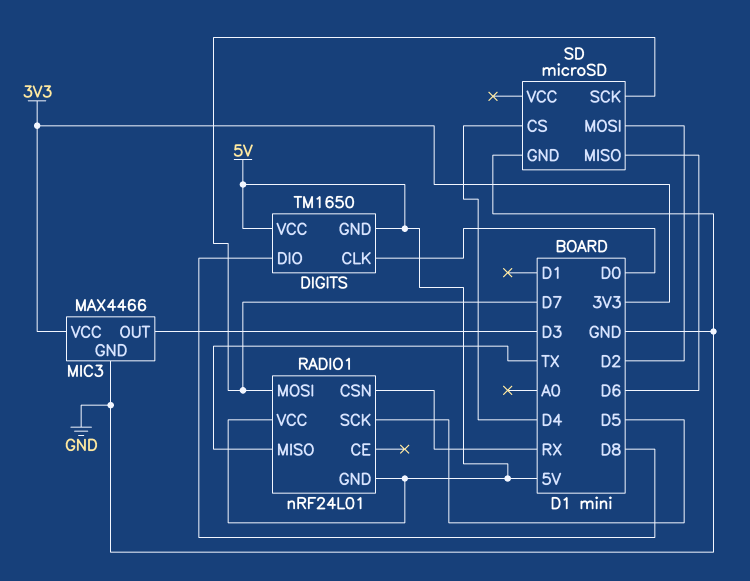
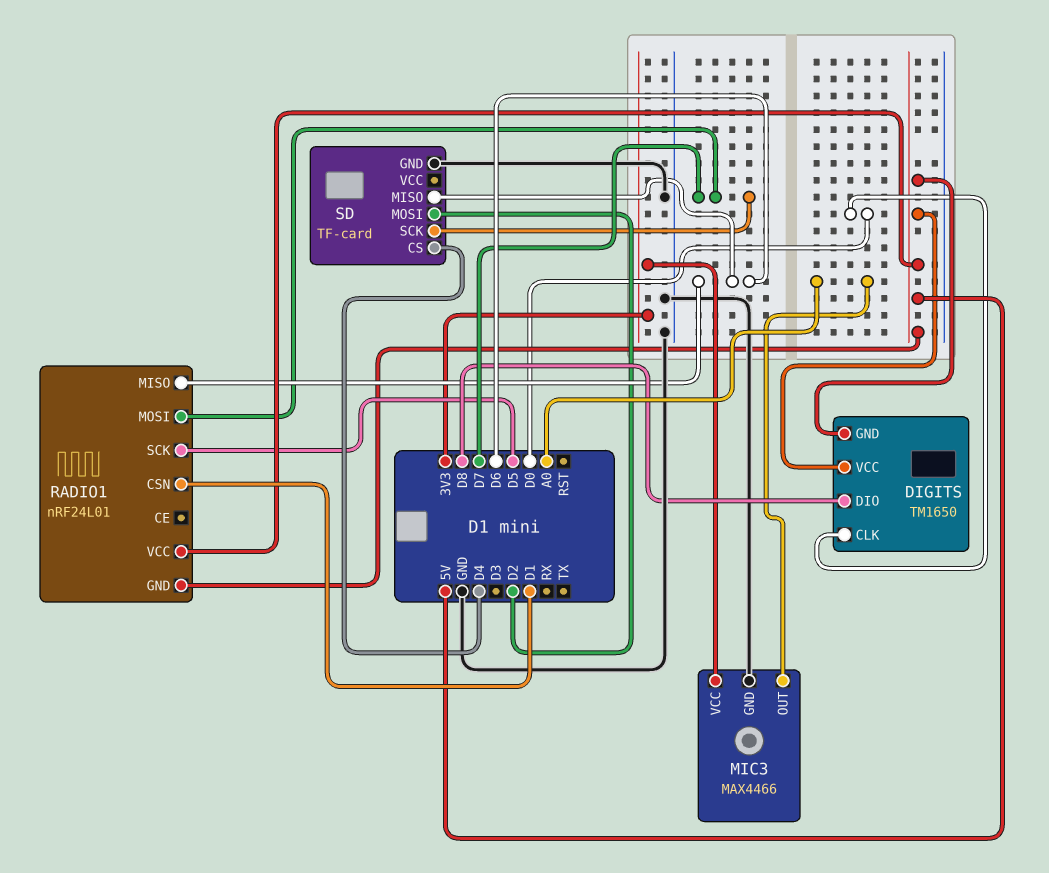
MIC3 pin OUT: D3 -> A0
RADIO1 pin CSN: RX -> D1
RADIO1 pin MISO: TX -> D6
SD: microSD -> TF-card

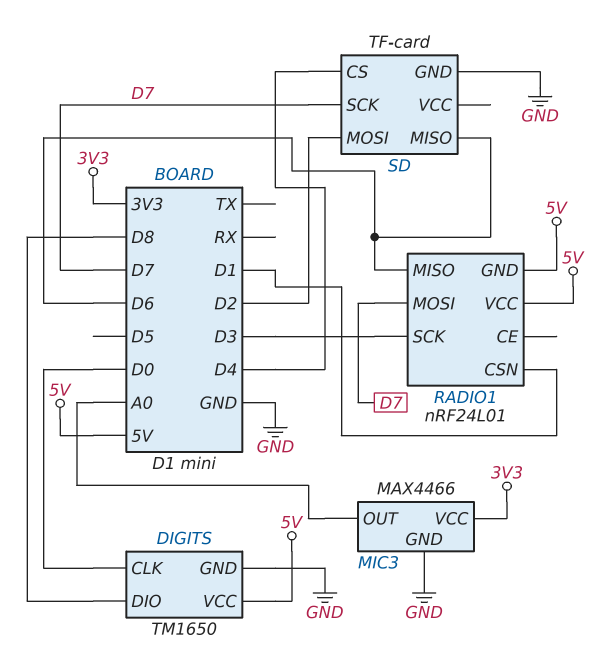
DIGITS pin GND: 5V -> GND
RADIO1 pin SCK: D5 -> D3

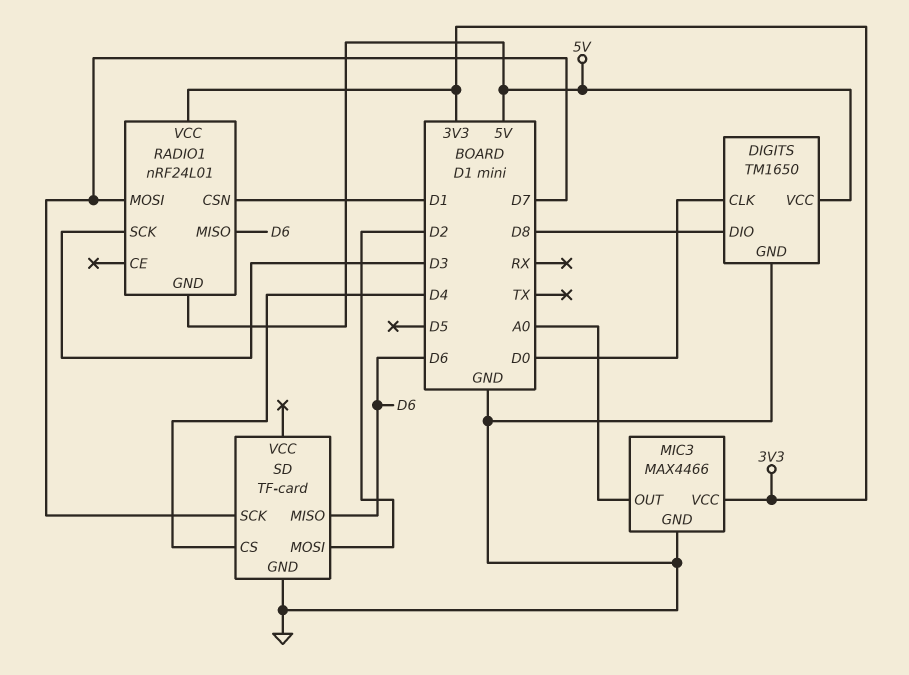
RADIO1 pin VCC: 5V -> 3V3

